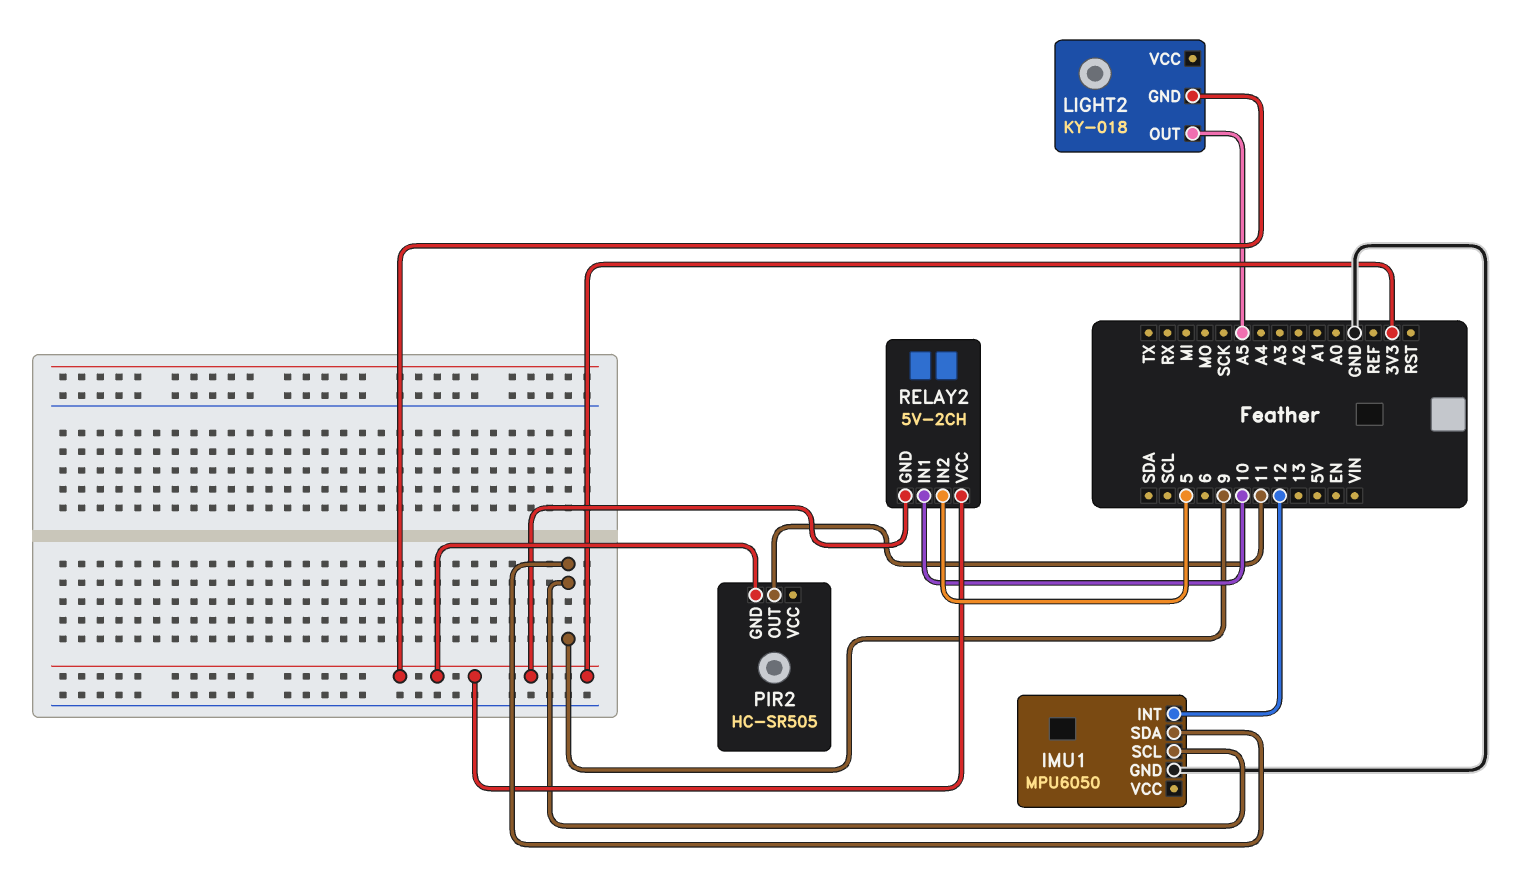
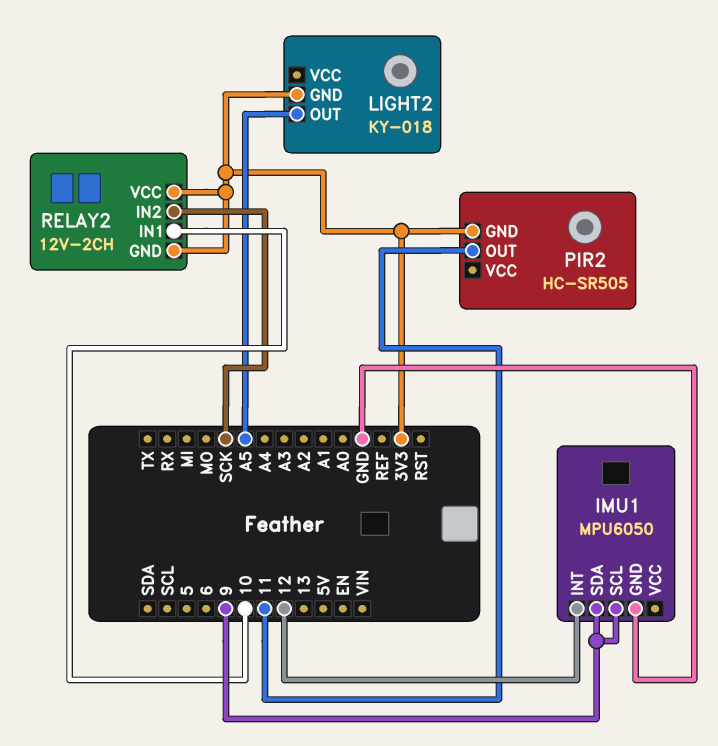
RELAY2: 5V-2CH -> 12V-2CH
RELAY2 pin IN2: 5 -> SCK

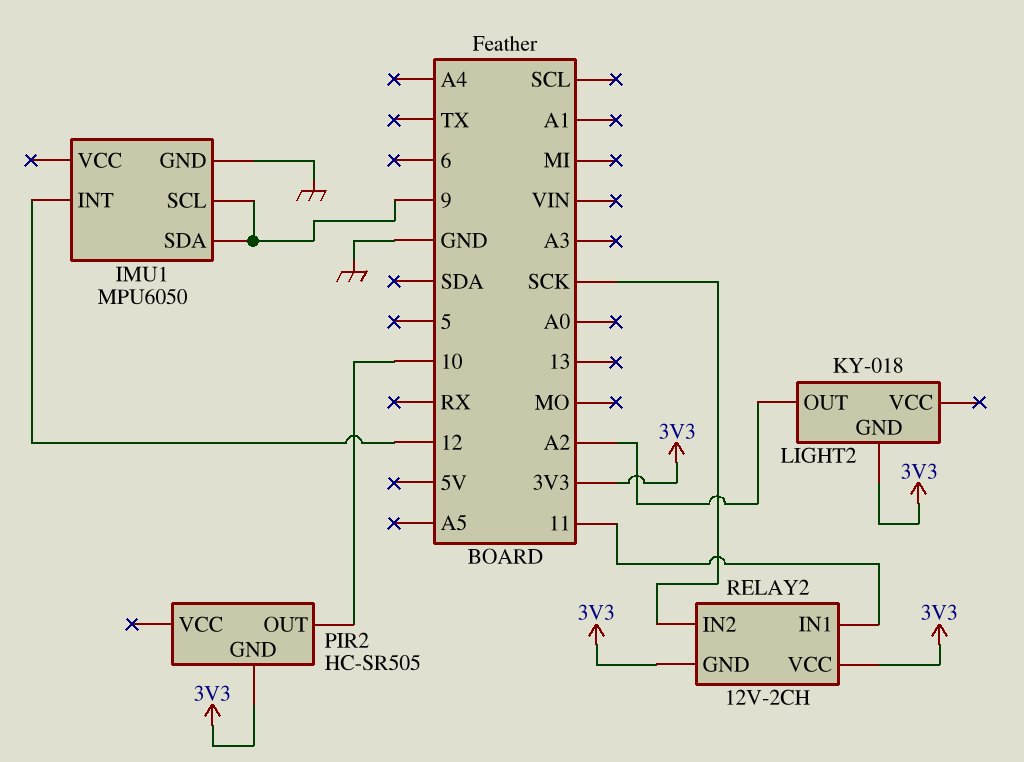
LIGHT2 pin OUT: A5 -> A2
PIR2 pin OUT: 11 -> 10
RELAY2 pin IN1: 10 -> 11

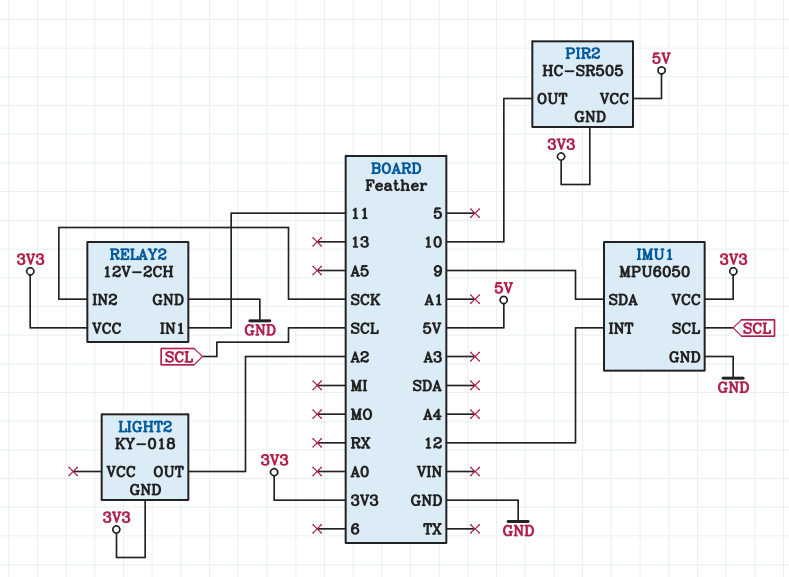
IMU1 pin SCL: 9 -> SCL
IMU1 pin VCC: none -> 3V3
PIR2 pin VCC: none -> 5V
RELAY2 pin GND: 3V3 -> GND

